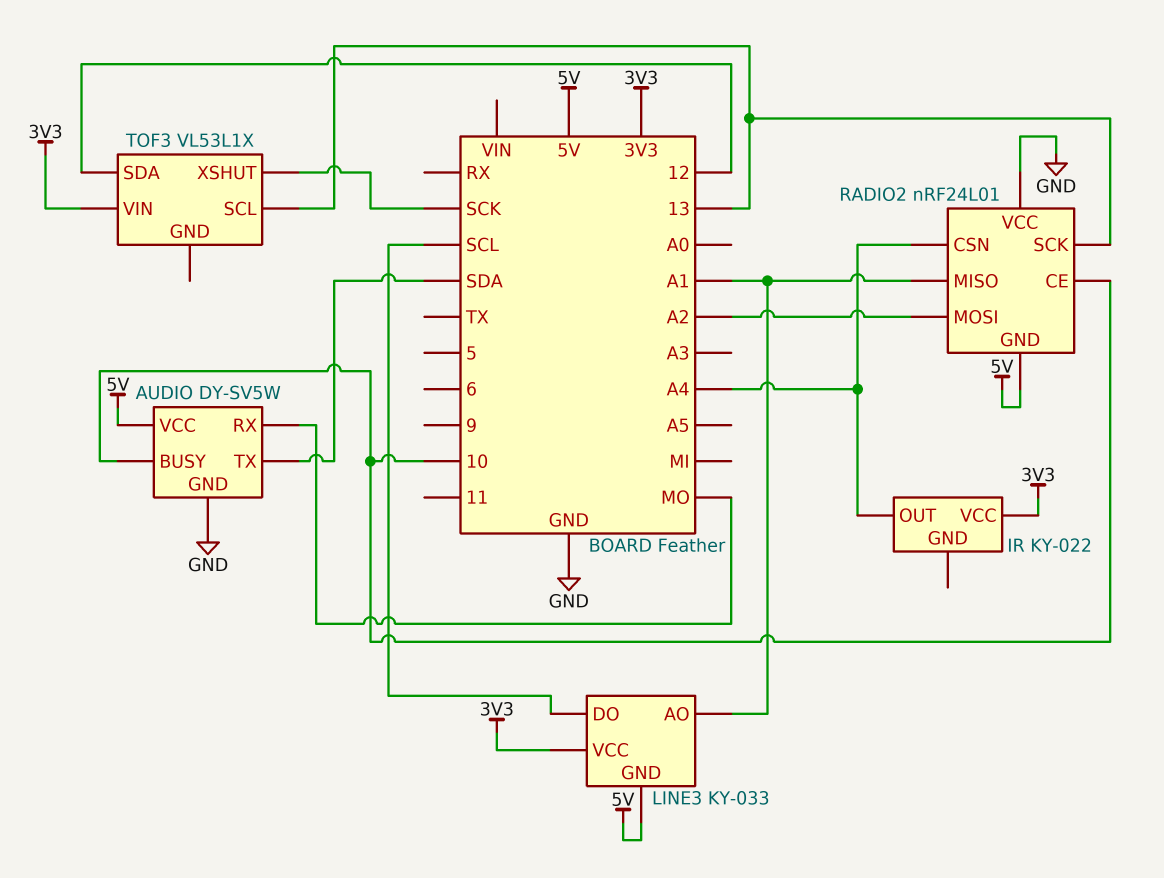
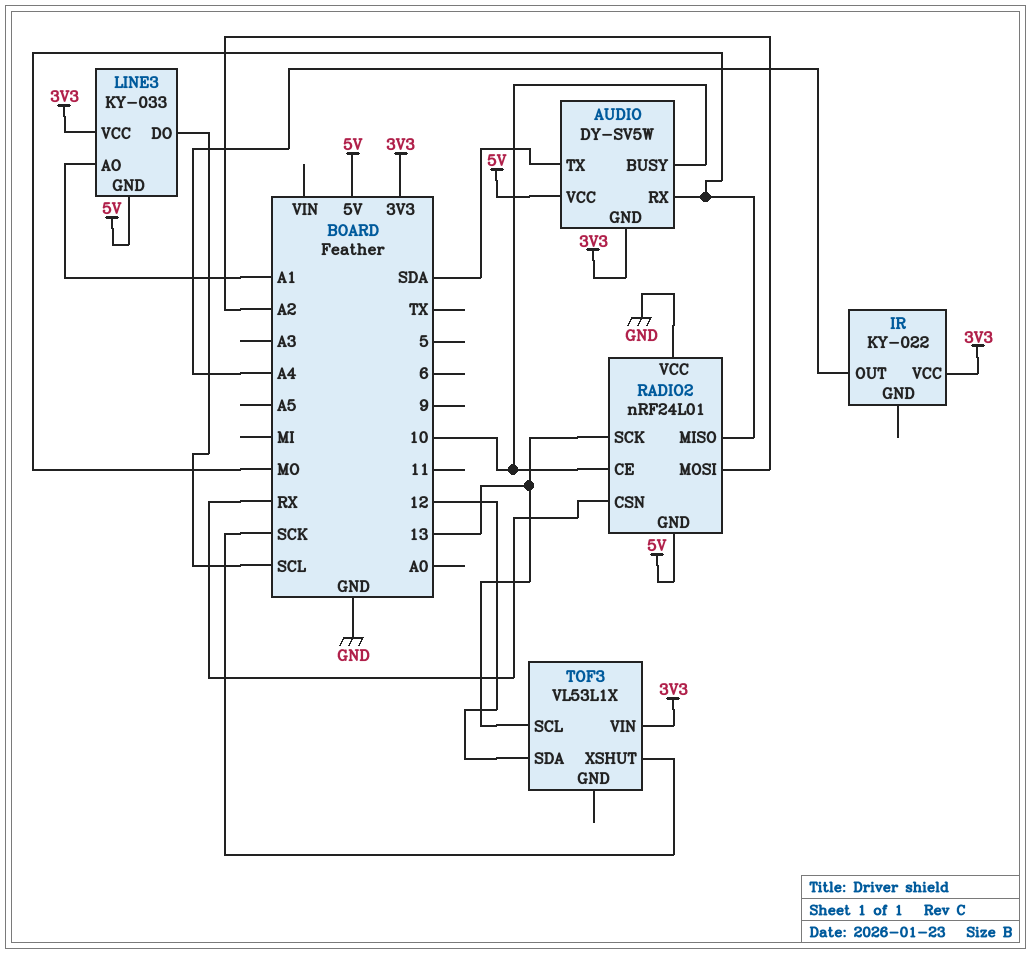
AUDIO pin GND: GND -> 3V3
RADIO2 pin CSN: A4 -> RX
RADIO2 pin MISO: A1 -> MO

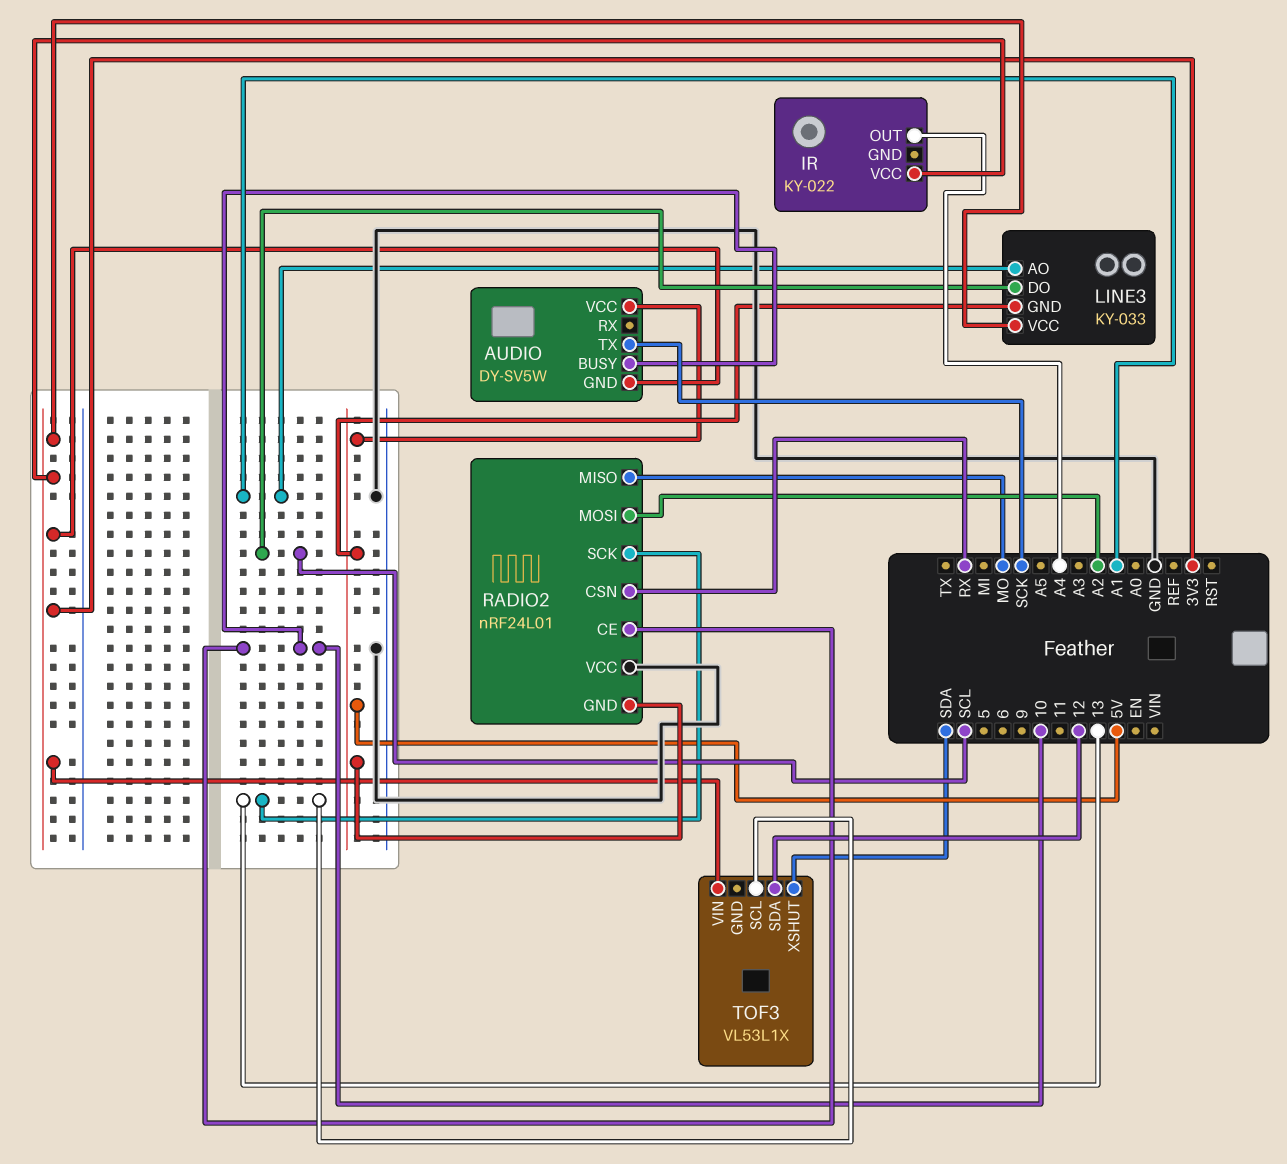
AUDIO pin RX: MO -> none
AUDIO pin TX: SDA -> SCK
TOF3 pin XSHUT: SCK -> SDA

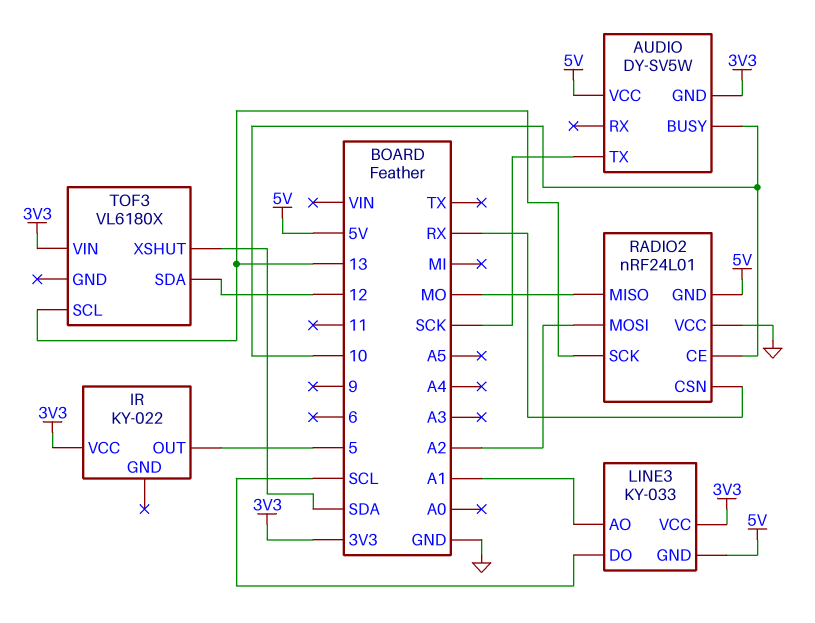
IR pin OUT: A4 -> 5
TOF3: VL53L1X -> VL6180X

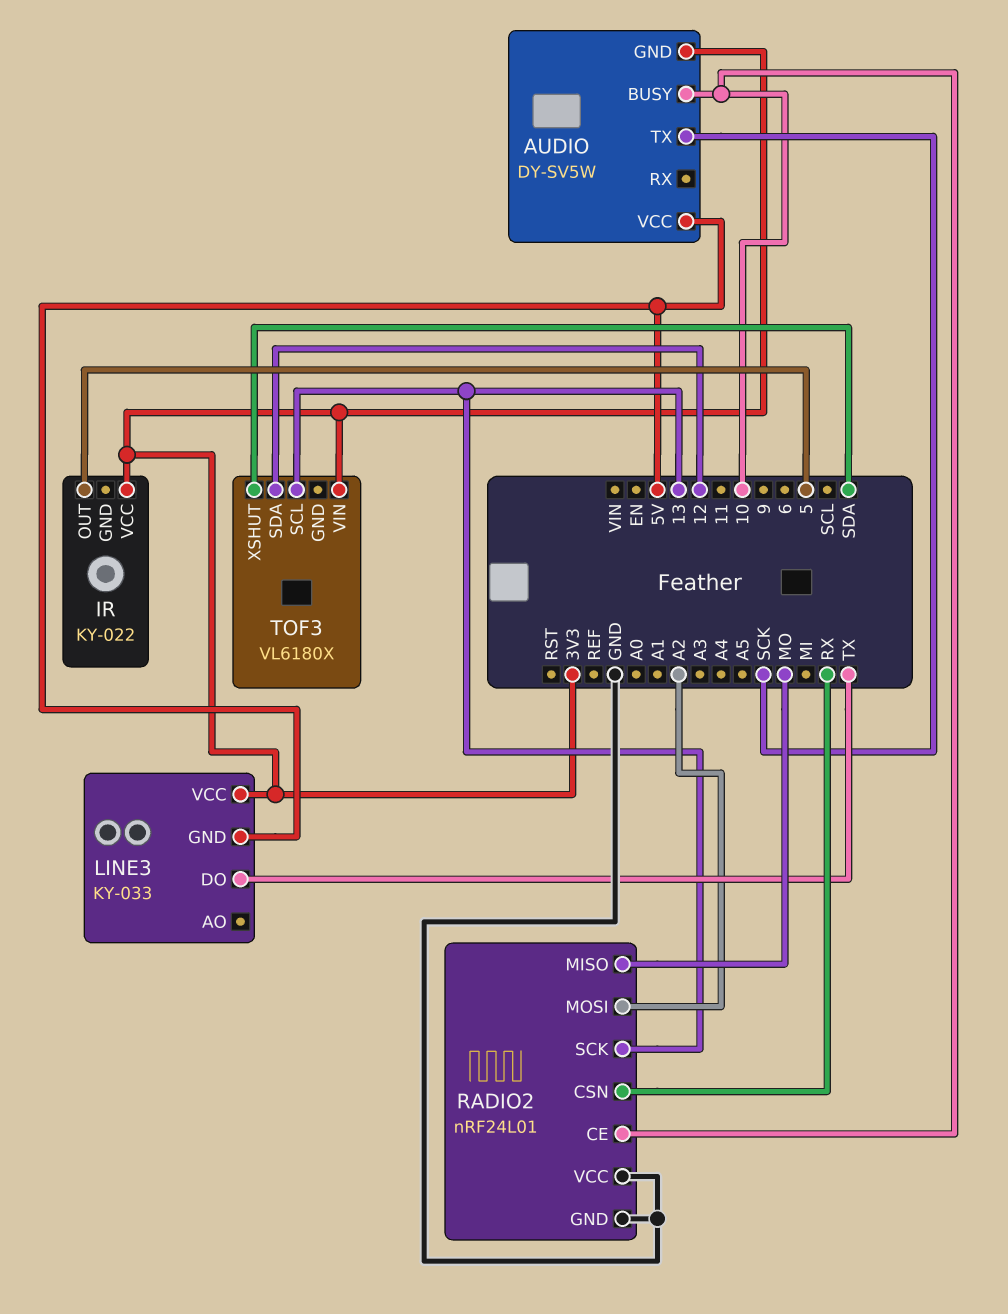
LINE3 pin AO: A1 -> none
LINE3 pin DO: SCL -> TX
RADIO2 pin GND: 5V -> GND

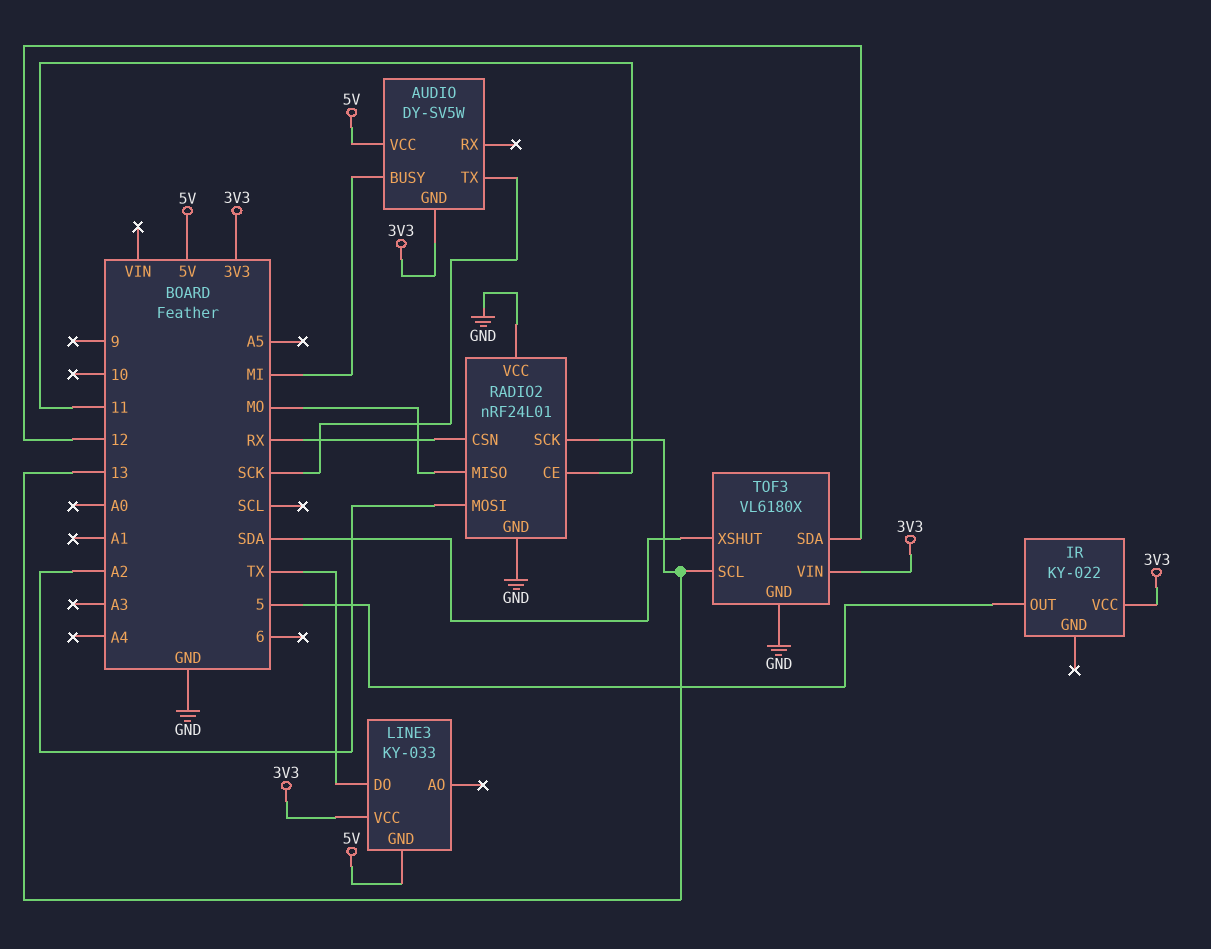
AUDIO pin BUSY: 10 -> MI
RADIO2 pin CE: 10 -> 11
TOF3 pin GND: none -> GND

